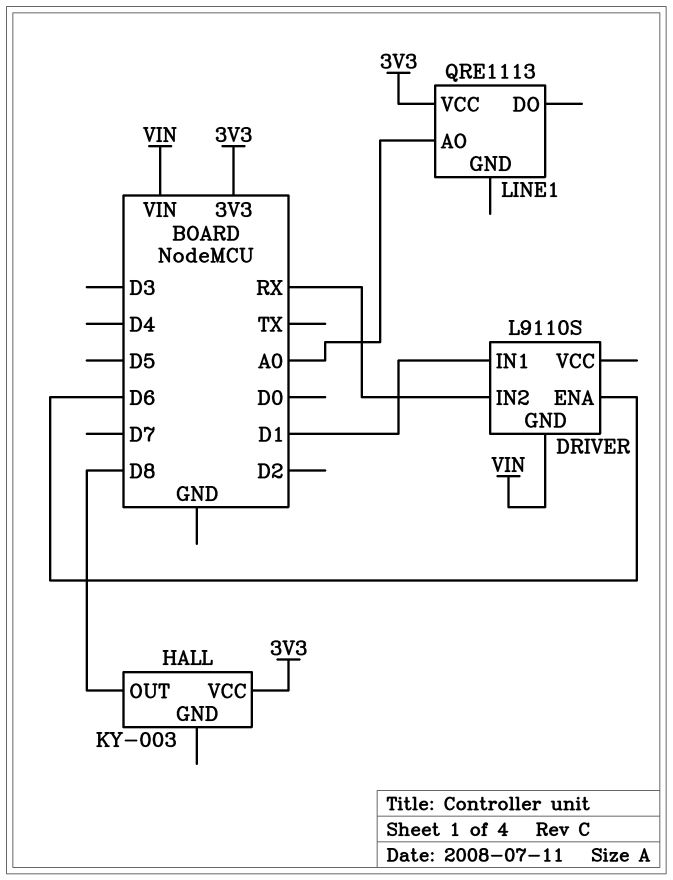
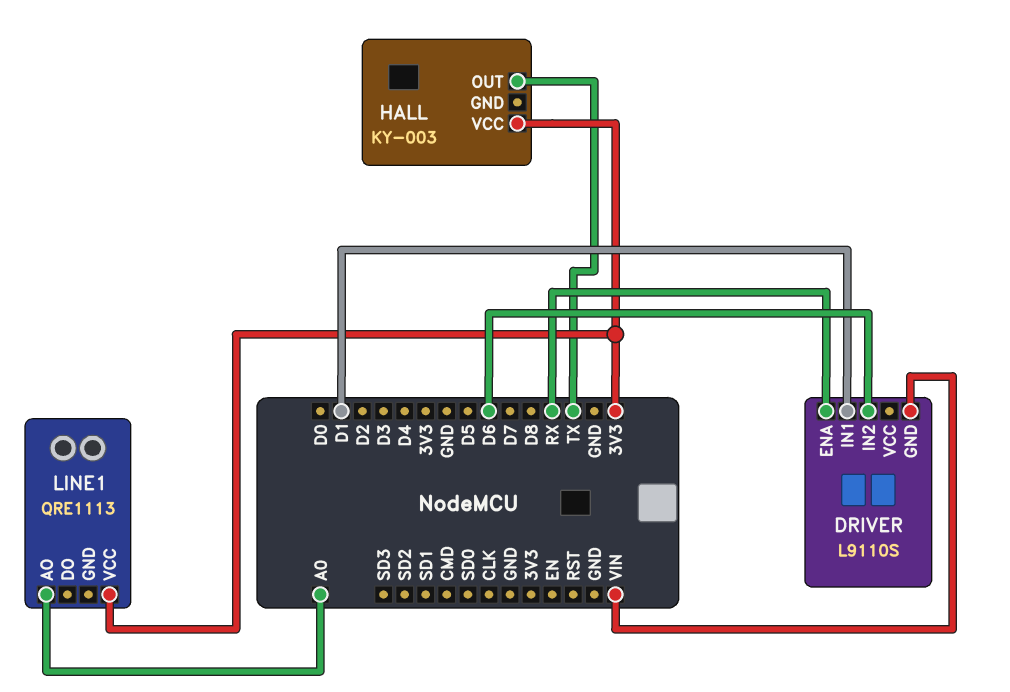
DRIVER pin ENA: D6 -> RX
DRIVER pin IN2: RX -> D6
HALL pin OUT: D8 -> TX

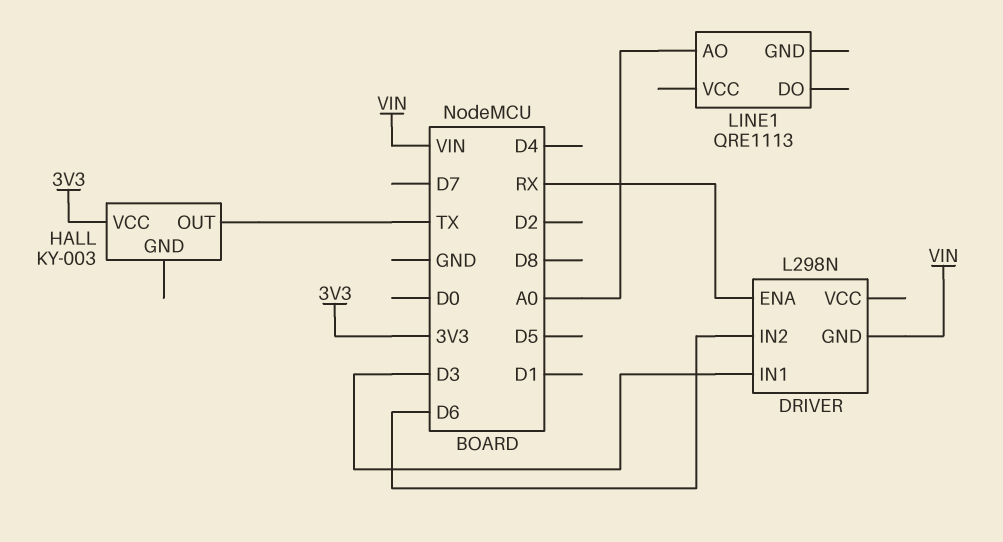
DRIVER: L9110S -> L298N
DRIVER pin IN1: D1 -> D3
LINE1 pin VCC: 3V3 -> none

